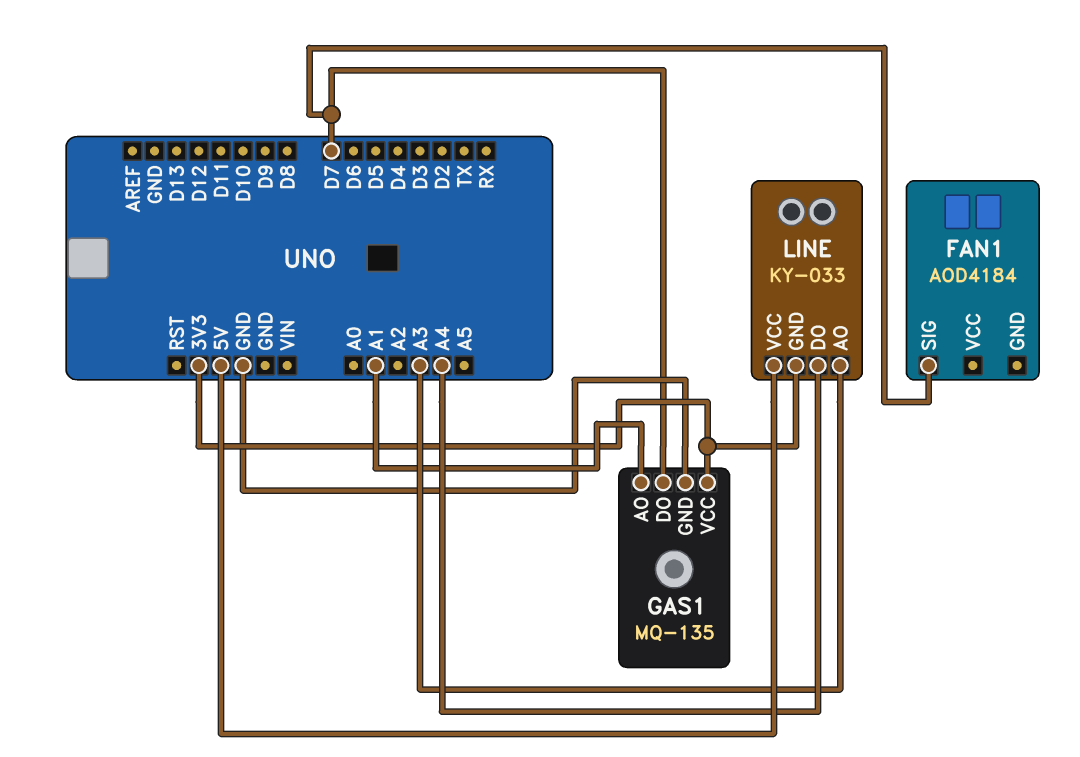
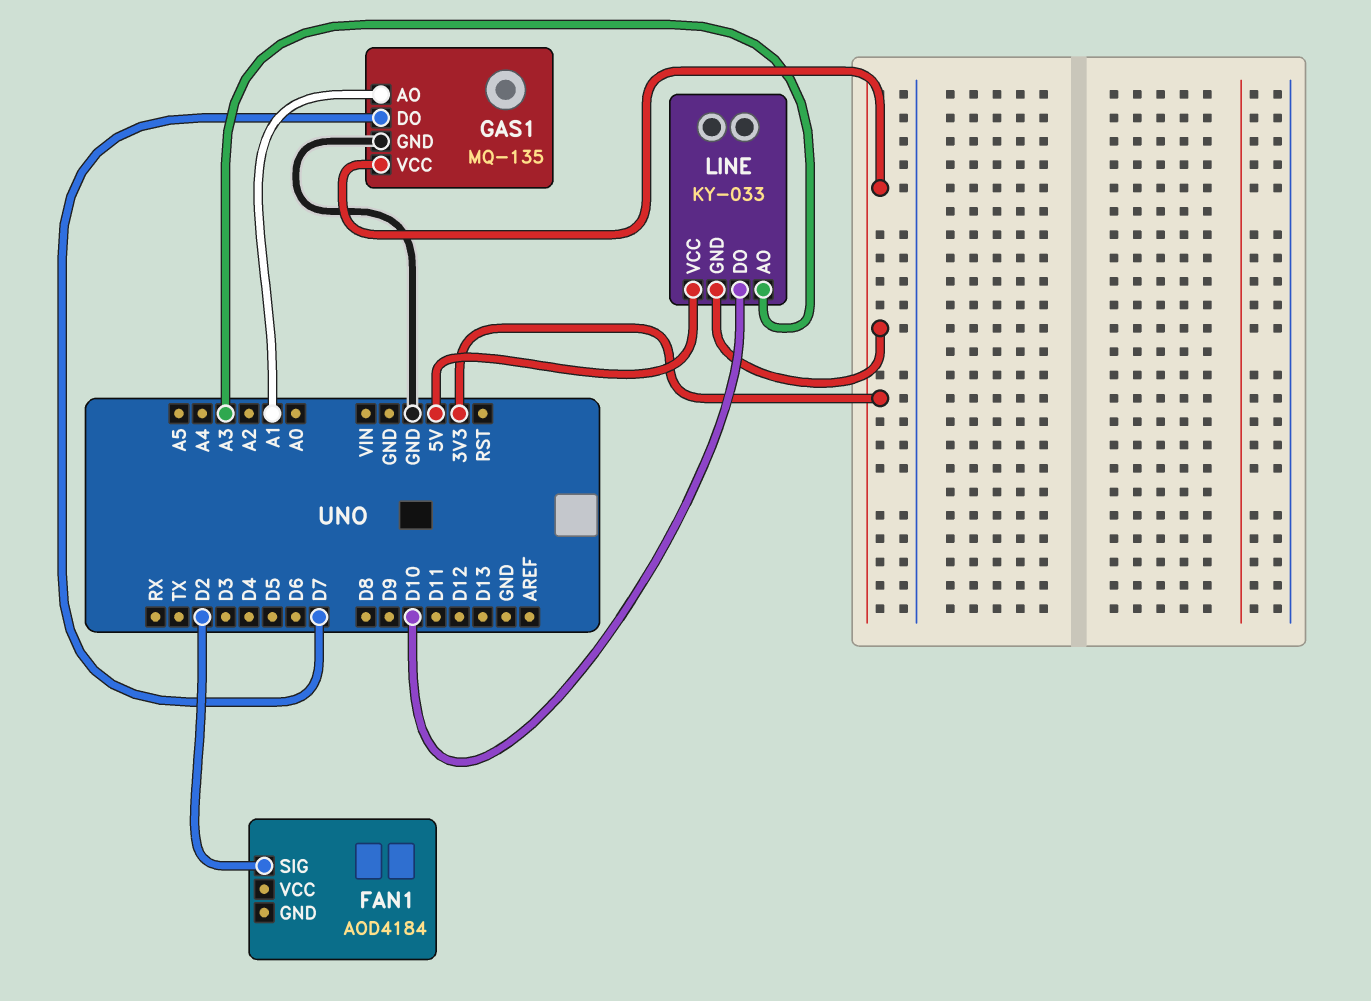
FAN1 pin SIG: D7 -> D2
LINE pin DO: A4 -> D10

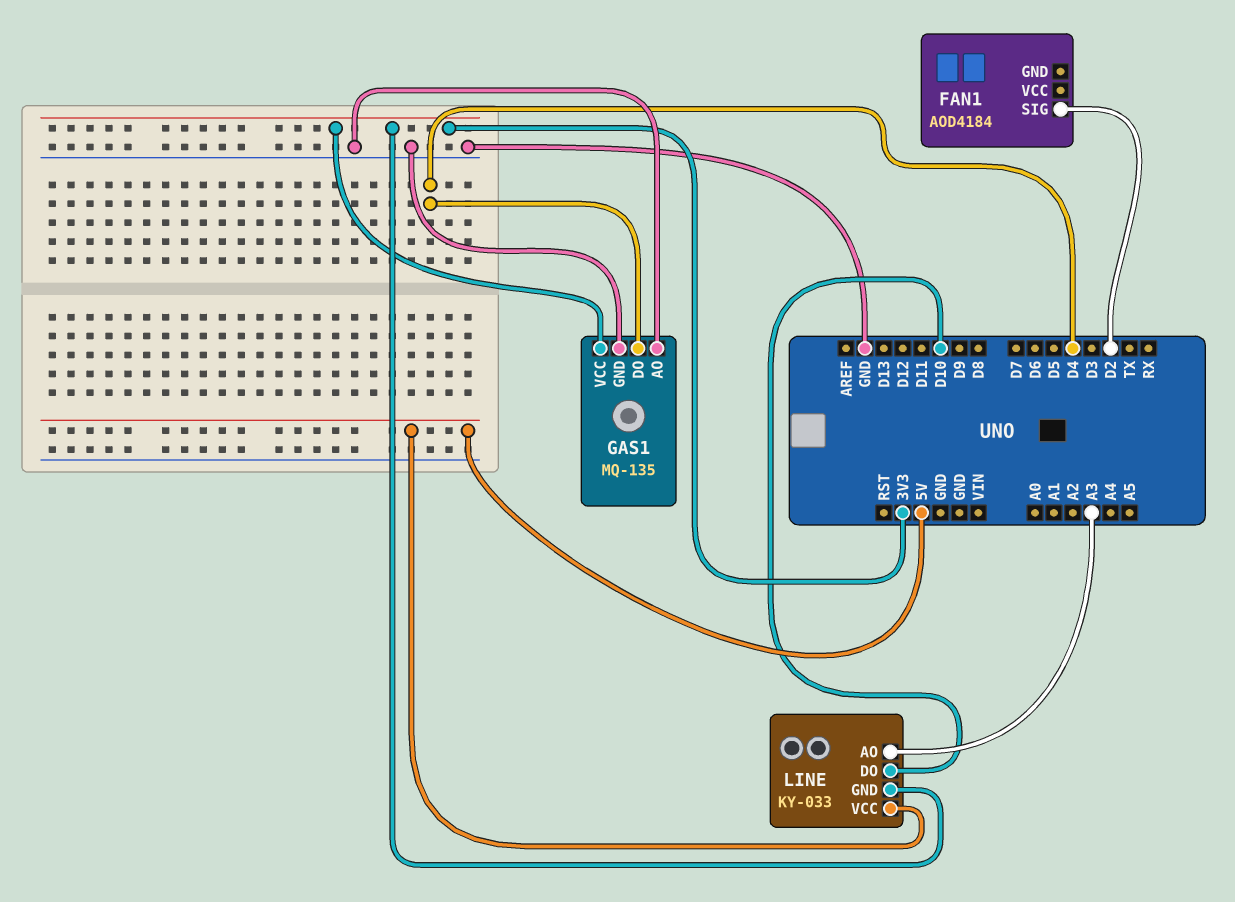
GAS1 pin AO: A1 -> GND
GAS1 pin DO: D7 -> D4

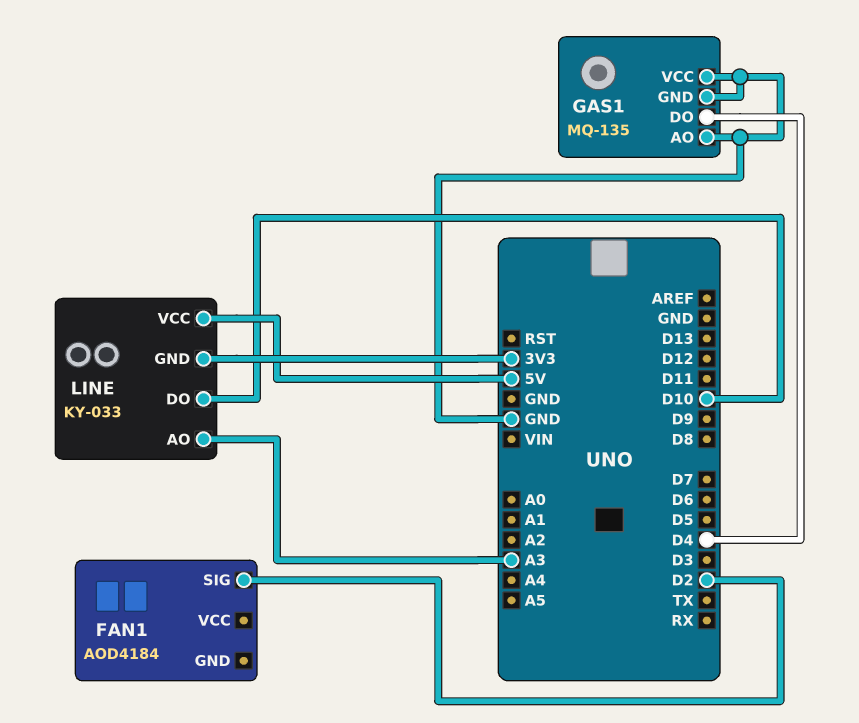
GAS1 pin VCC: 3V3 -> GND

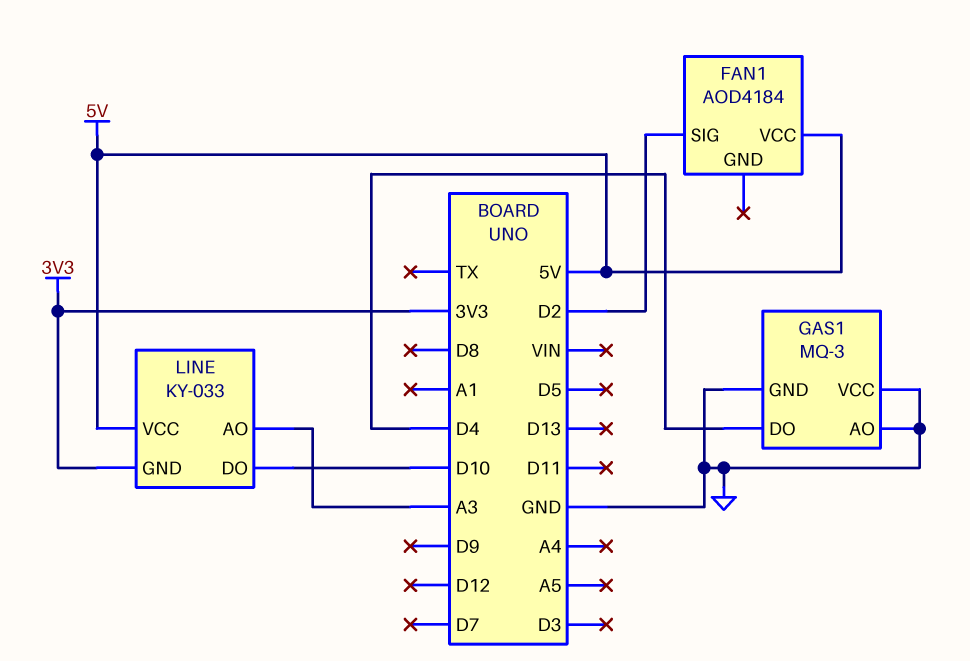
FAN1 pin VCC: none -> 5V
GAS1: MQ-135 -> MQ-3

